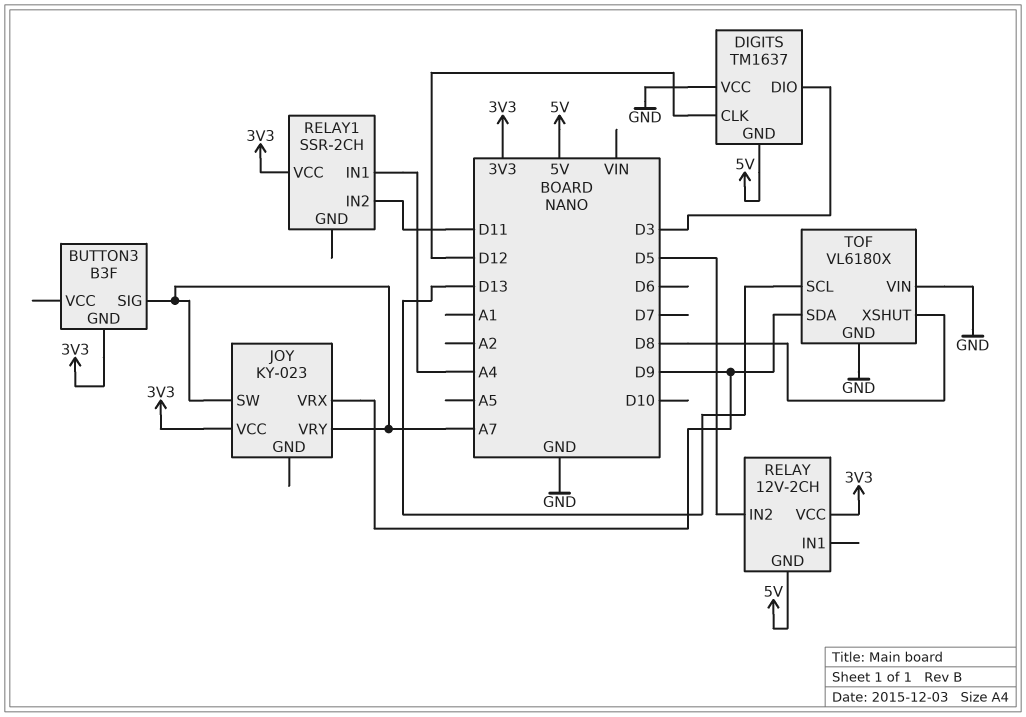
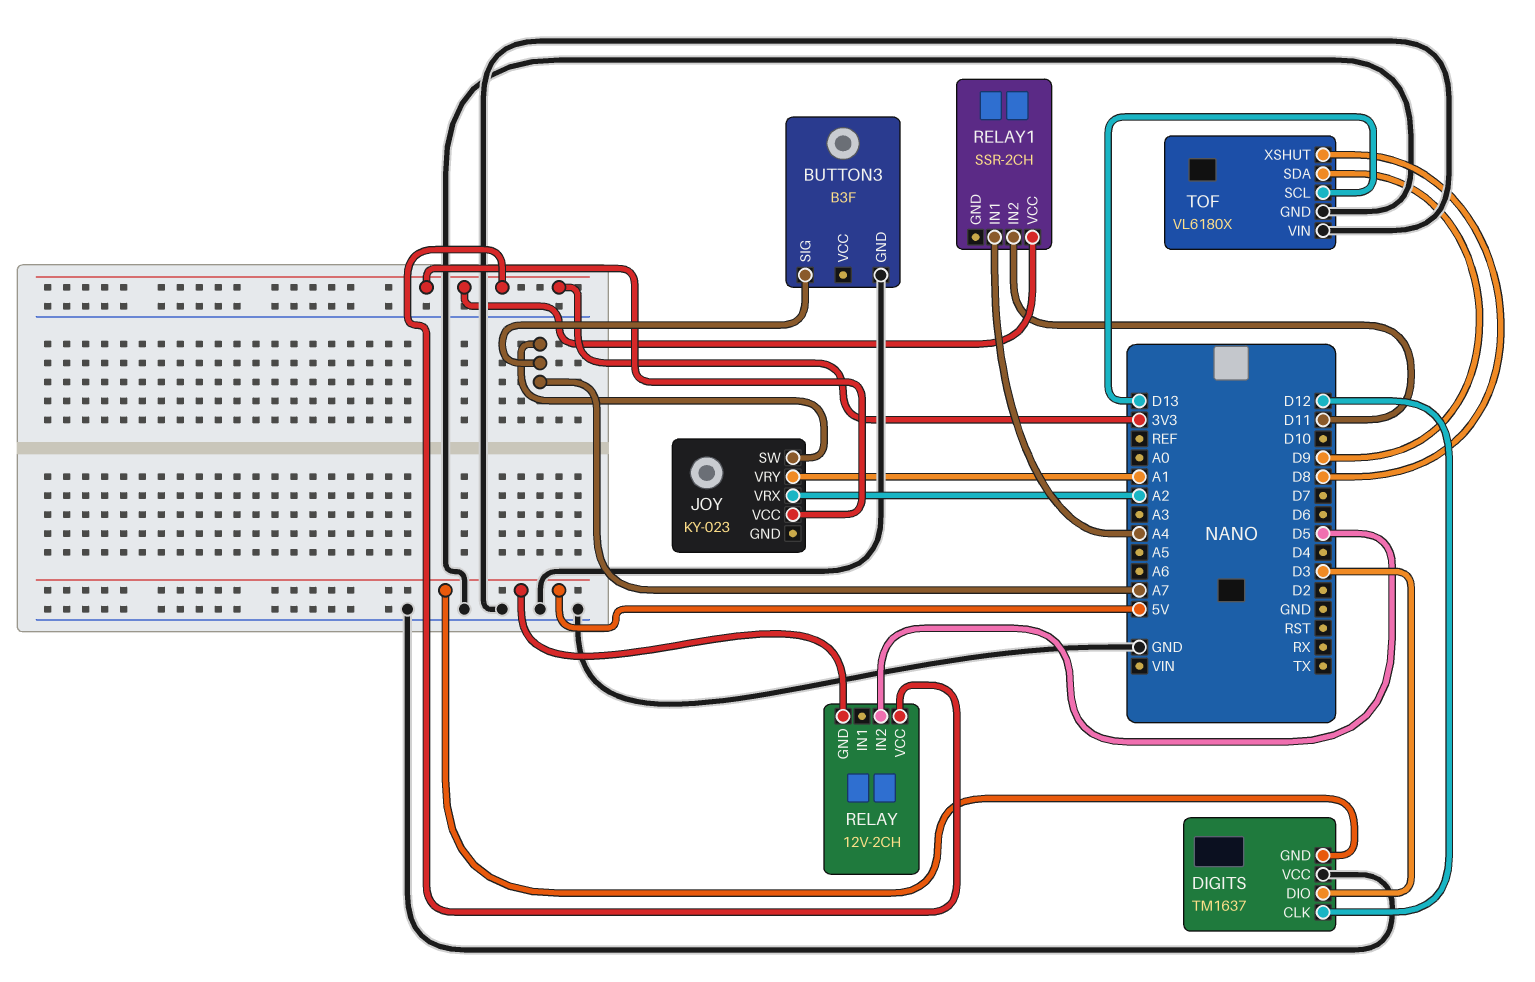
BUTTON3 pin GND: 3V3 -> GND
JOY pin VRX: D9 -> A2
JOY pin VRY: A7 -> A1

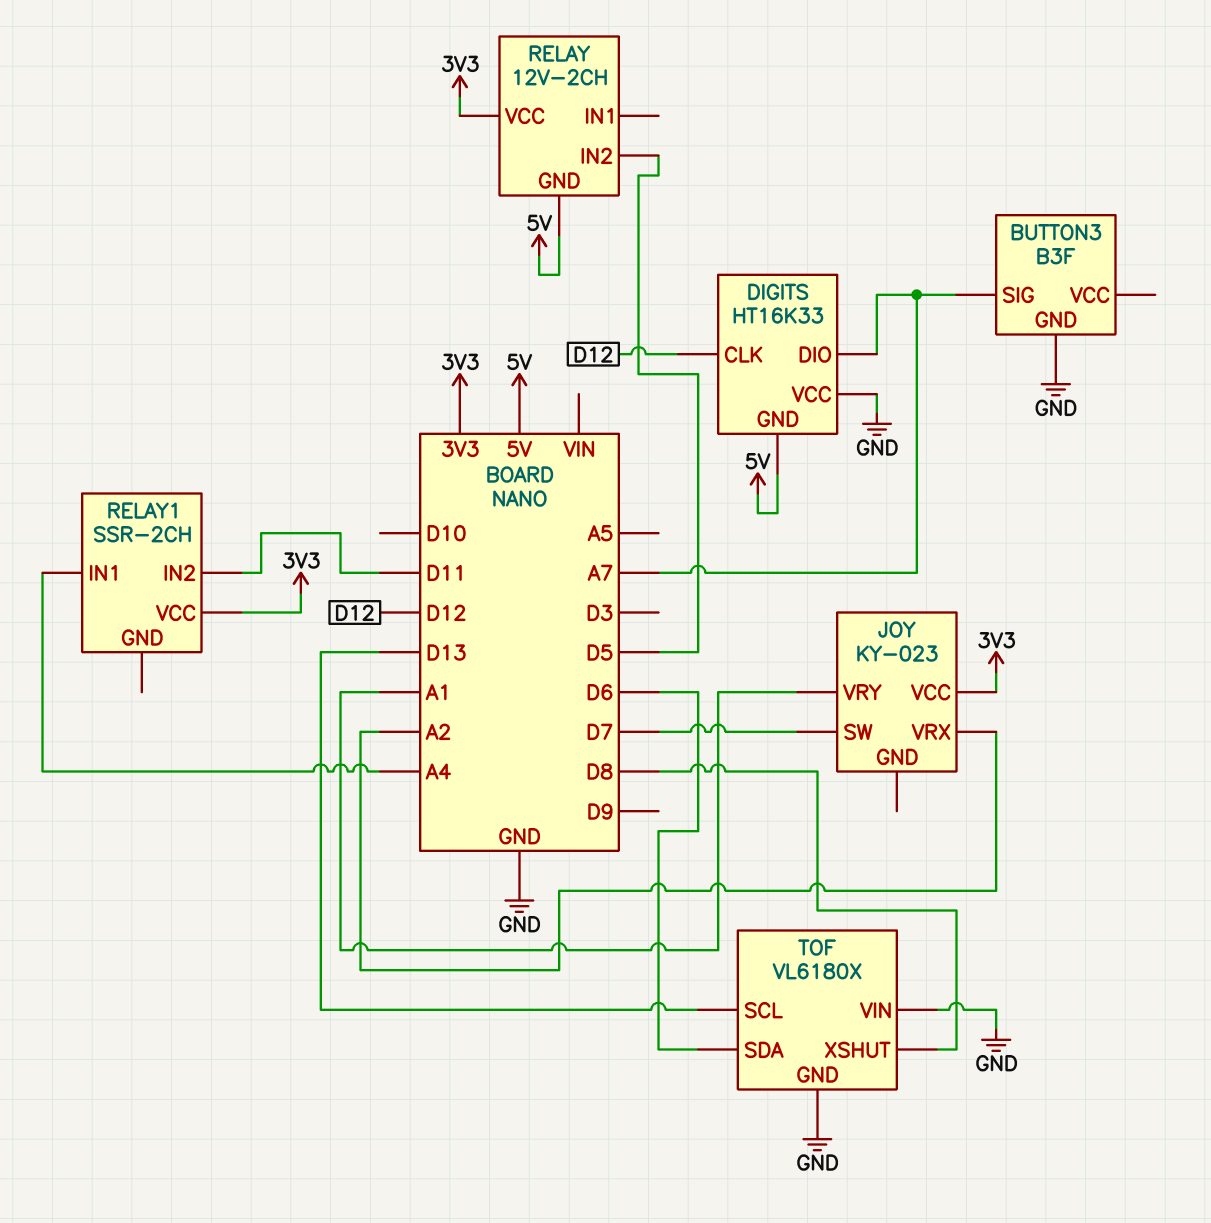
DIGITS: TM1637 -> HT16K33
DIGITS pin DIO: D3 -> A7
JOY pin SW: A7 -> D7
TOF pin SDA: D9 -> D6

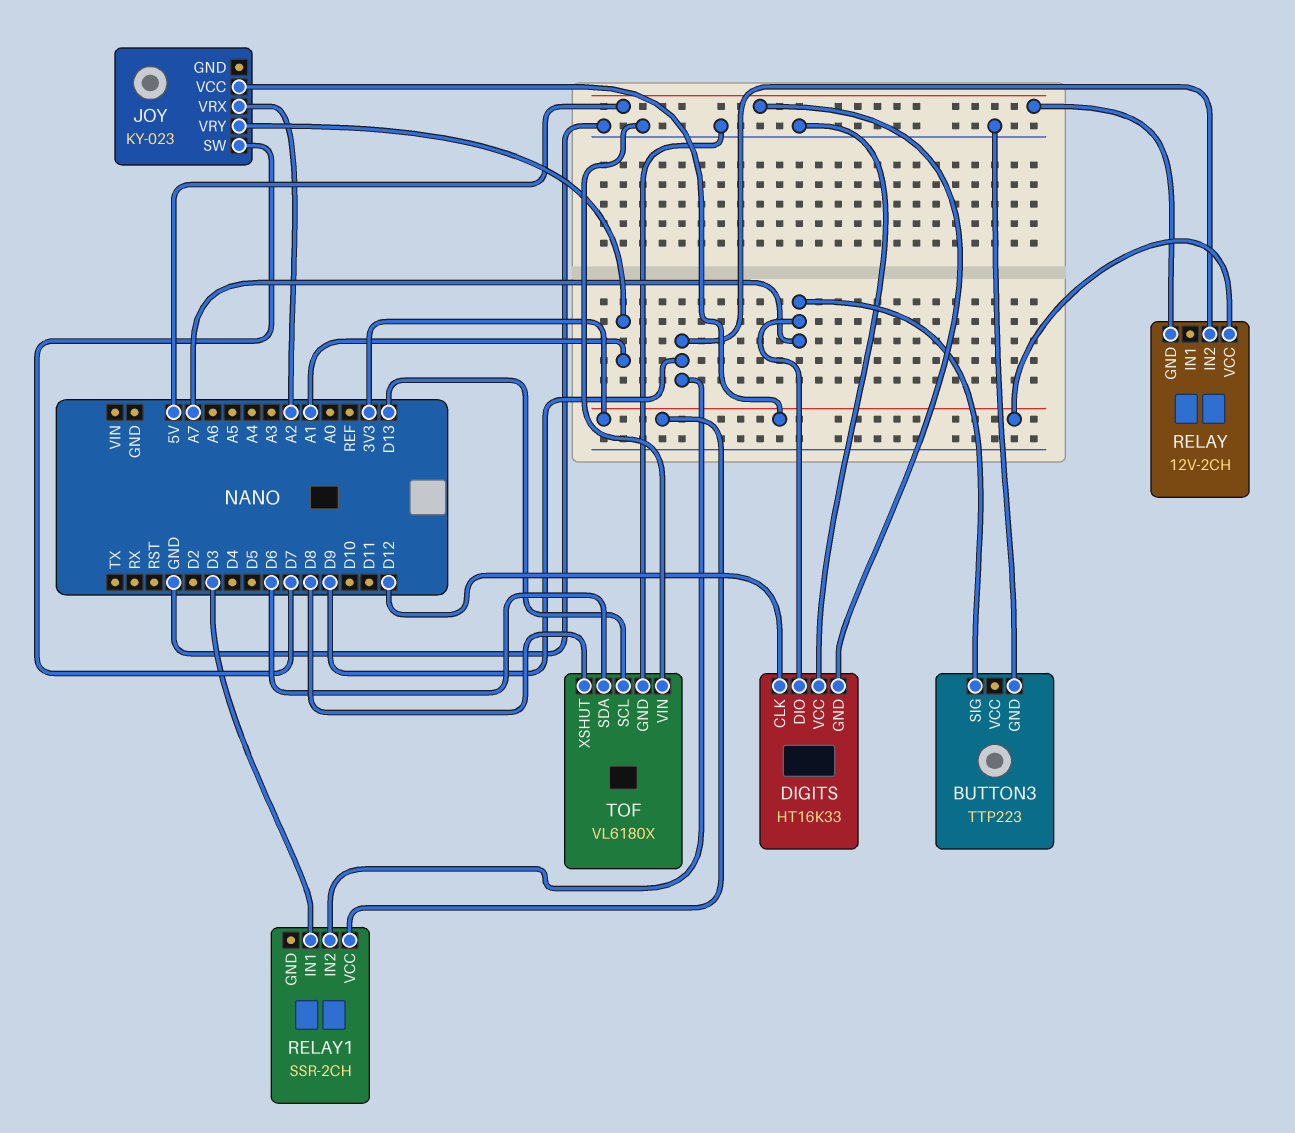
BUTTON3: B3F -> TTP223
RELAY pin IN2: D5 -> D9
RELAY1 pin IN1: A4 -> D3
RELAY1 pin IN2: D11 -> D9

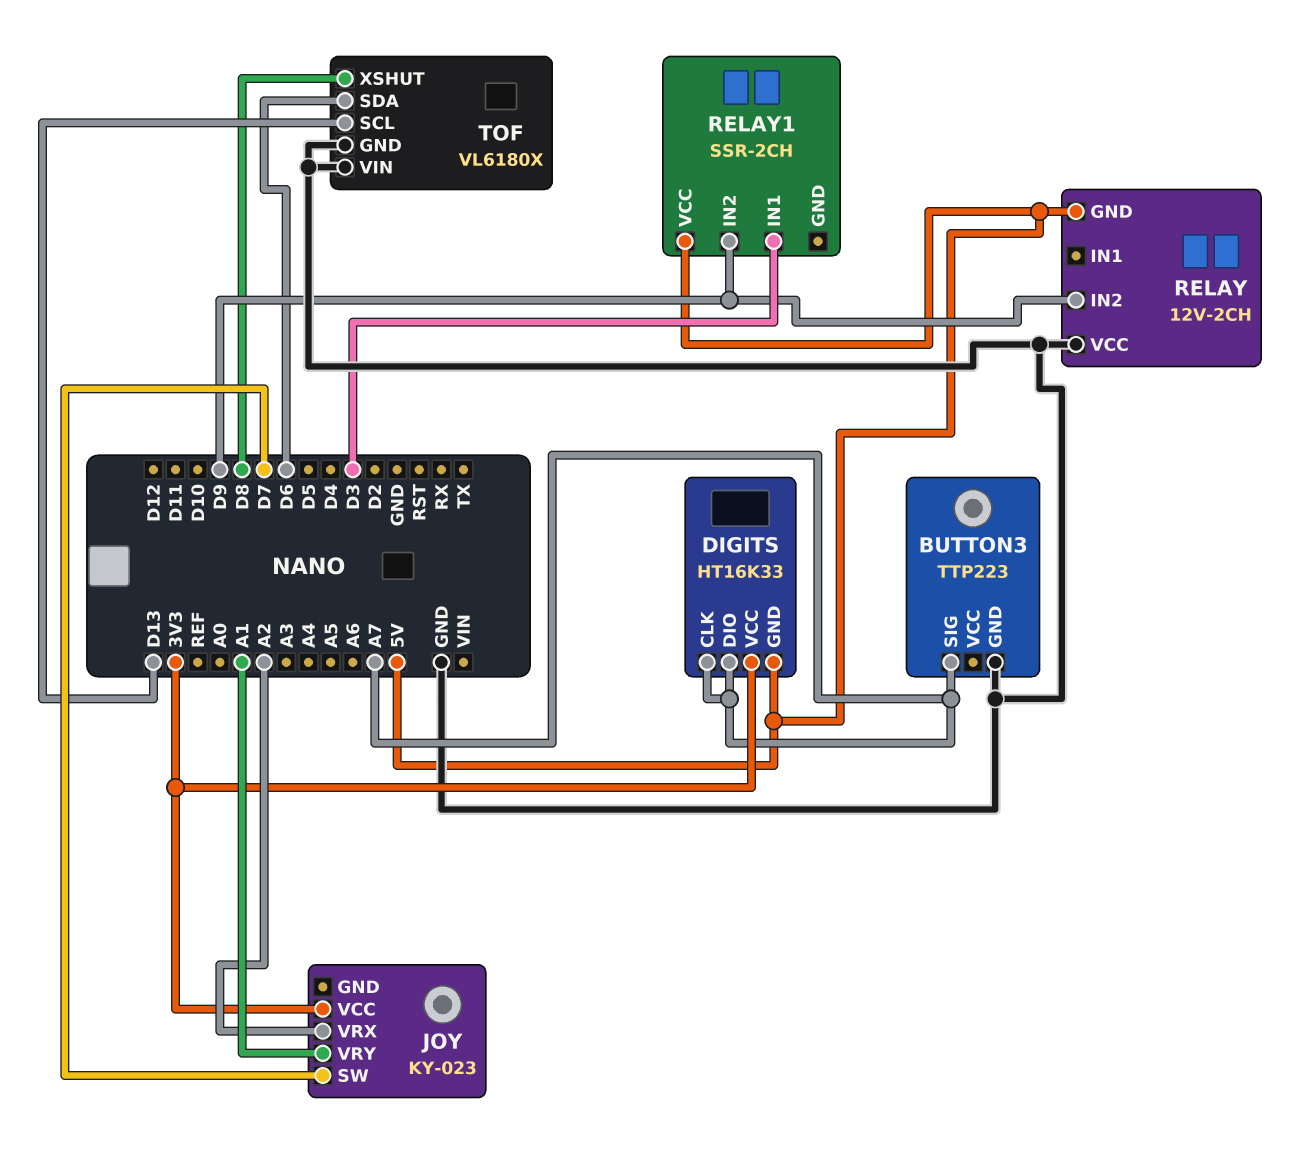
DIGITS pin CLK: D12 -> A7
DIGITS pin VCC: GND -> 3V3
RELAY pin VCC: 3V3 -> GND
RELAY1 pin VCC: 3V3 -> 5V

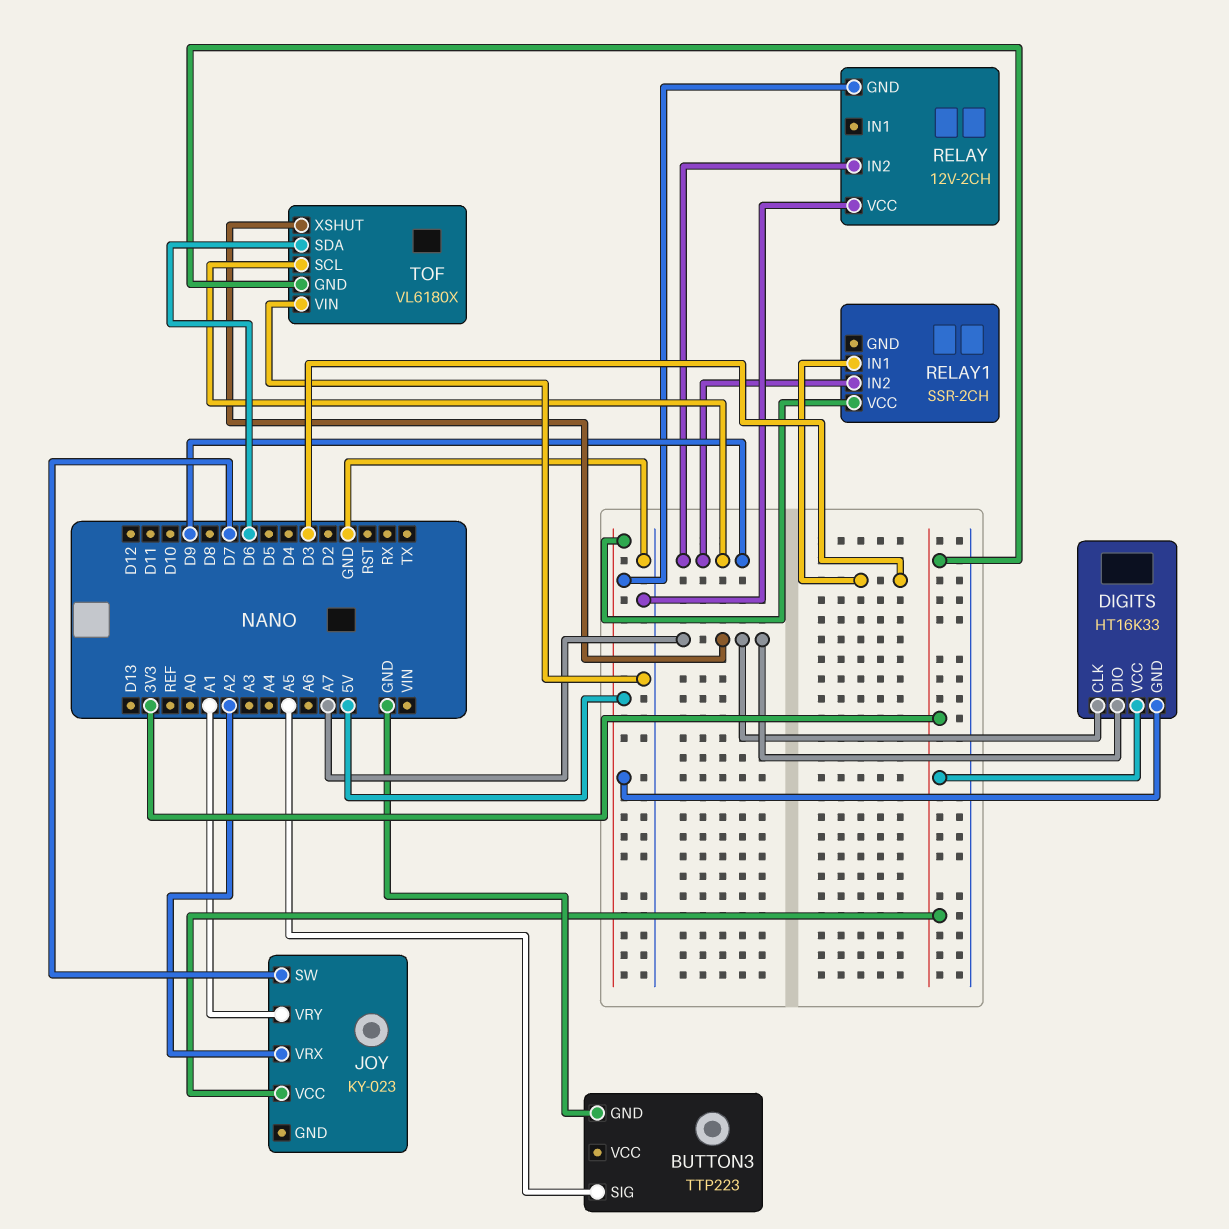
BUTTON3 pin SIG: A7 -> A5
TOF pin GND: GND -> 3V3
TOF pin SCL: D13 -> D9
TOF pin XSHUT: D8 -> A7

